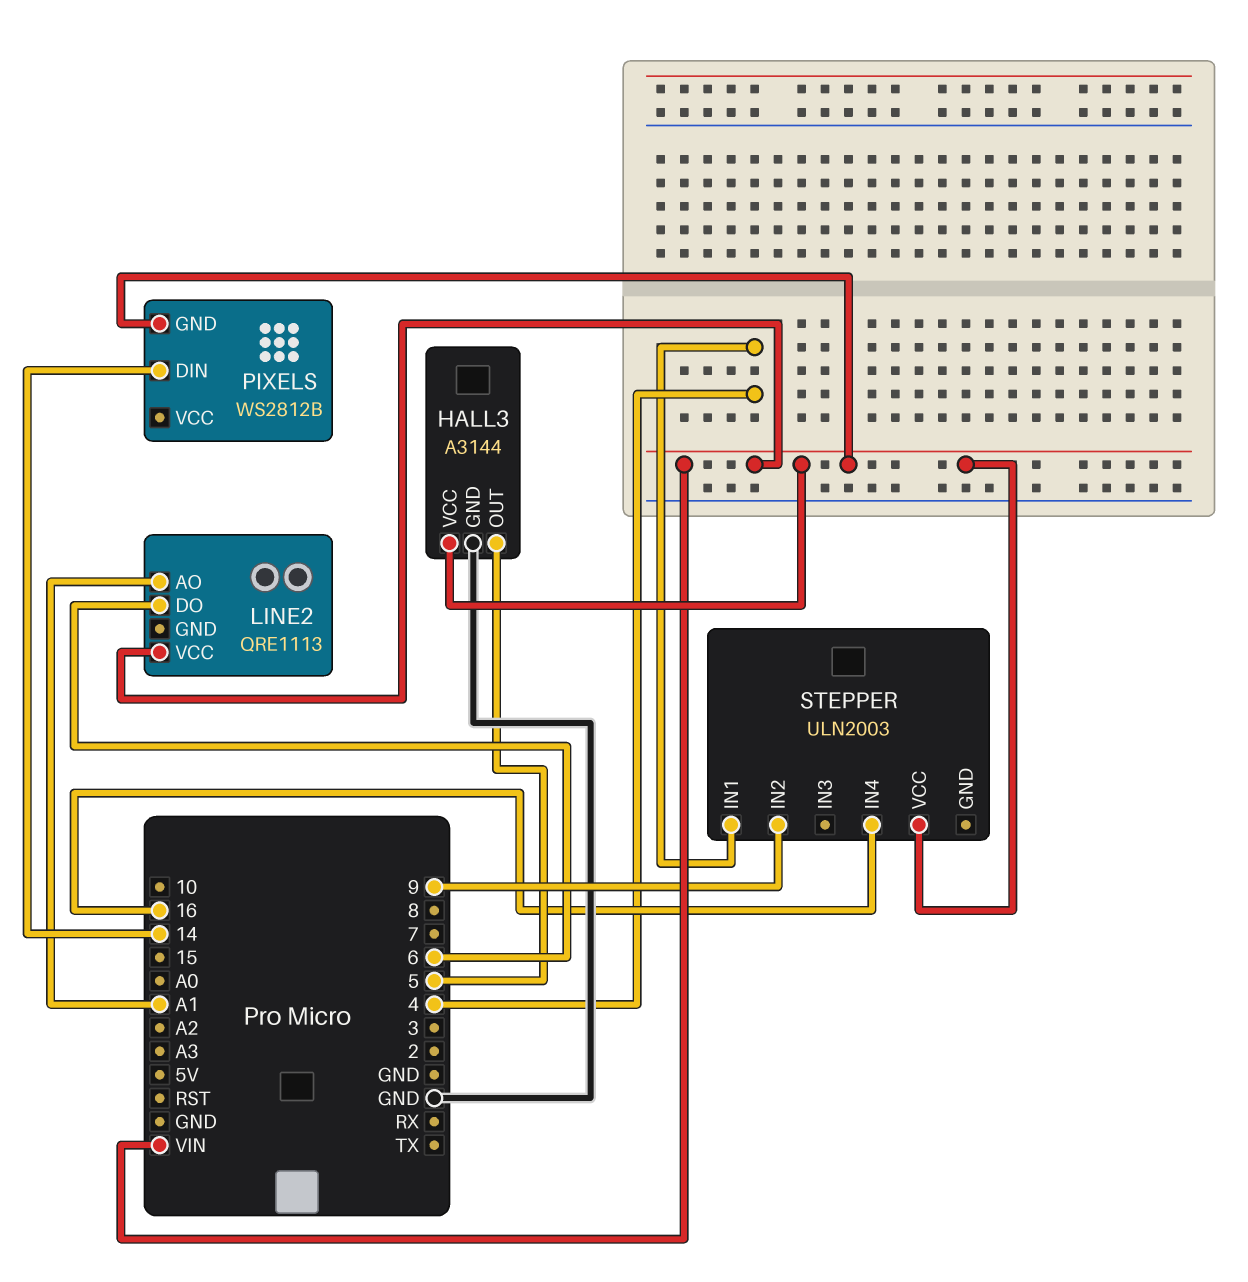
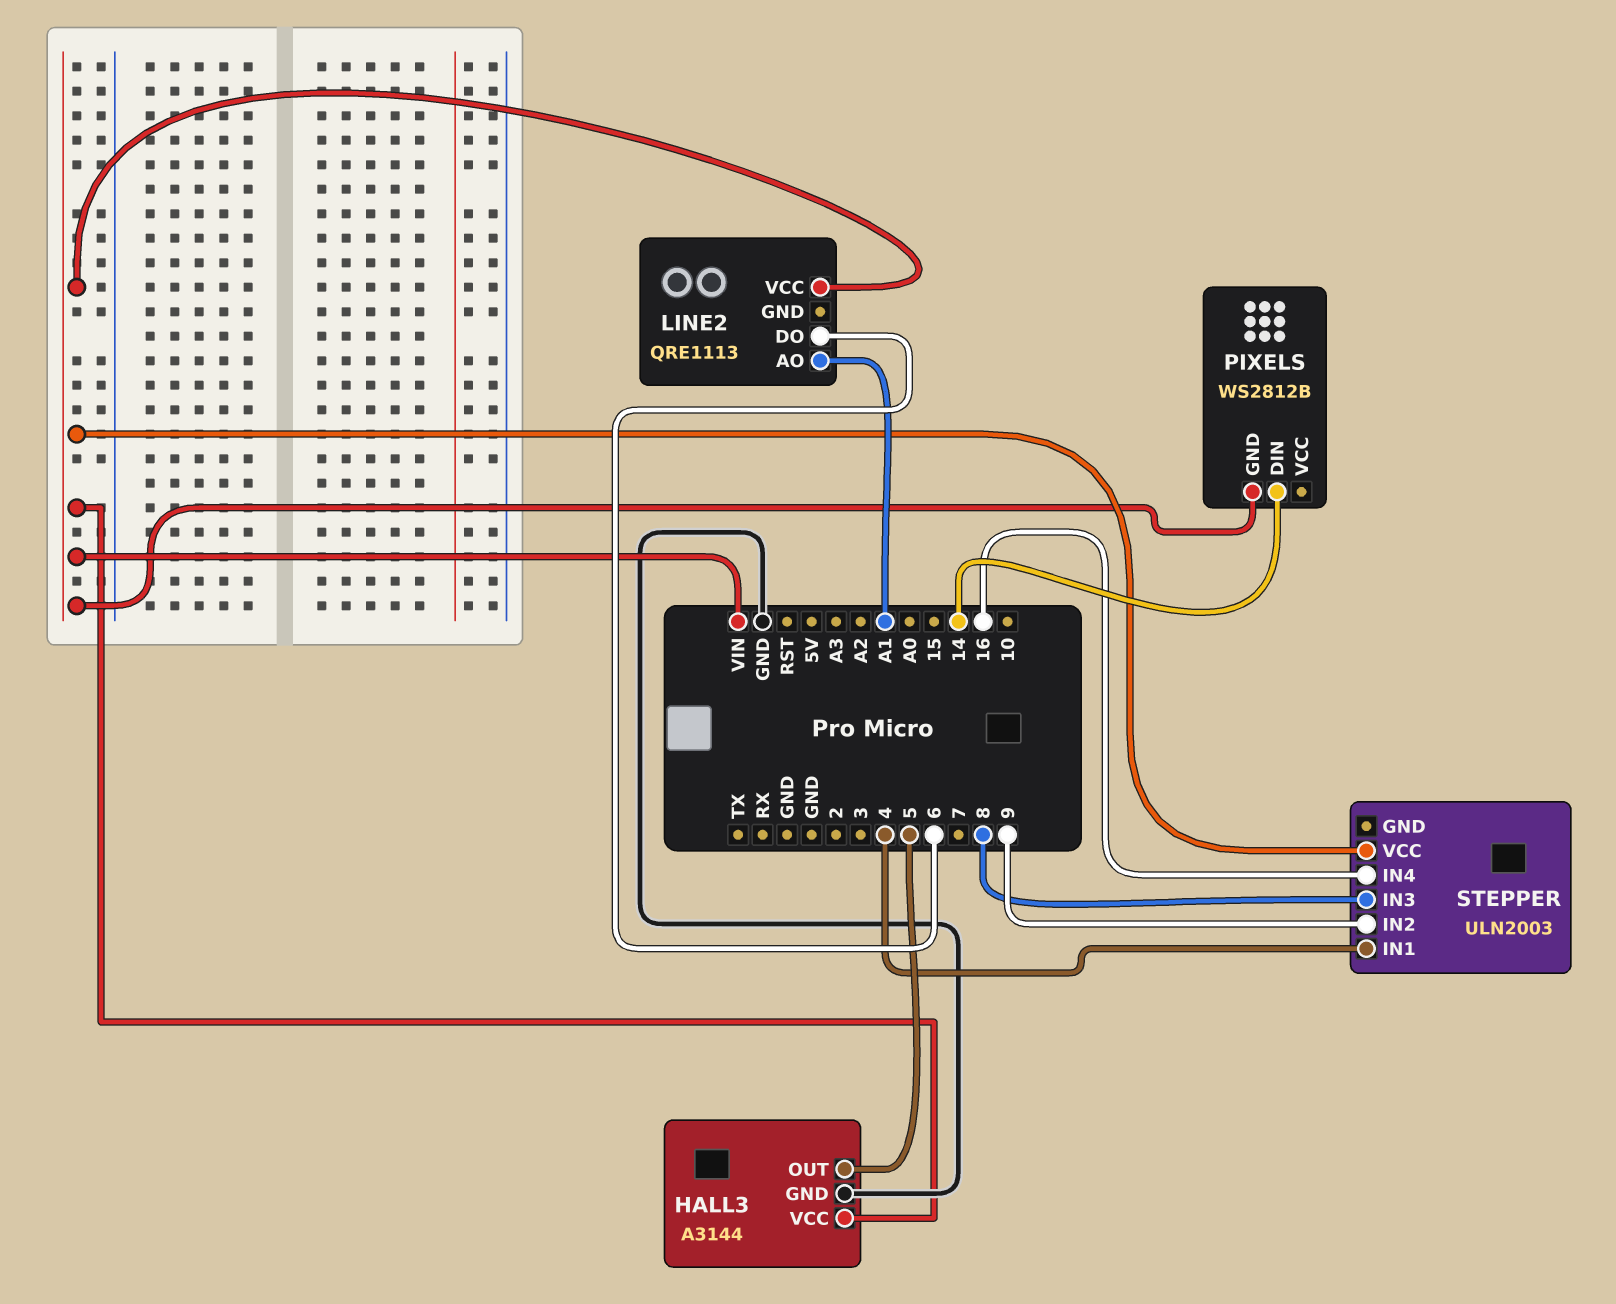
STEPPER pin IN3: none -> 8

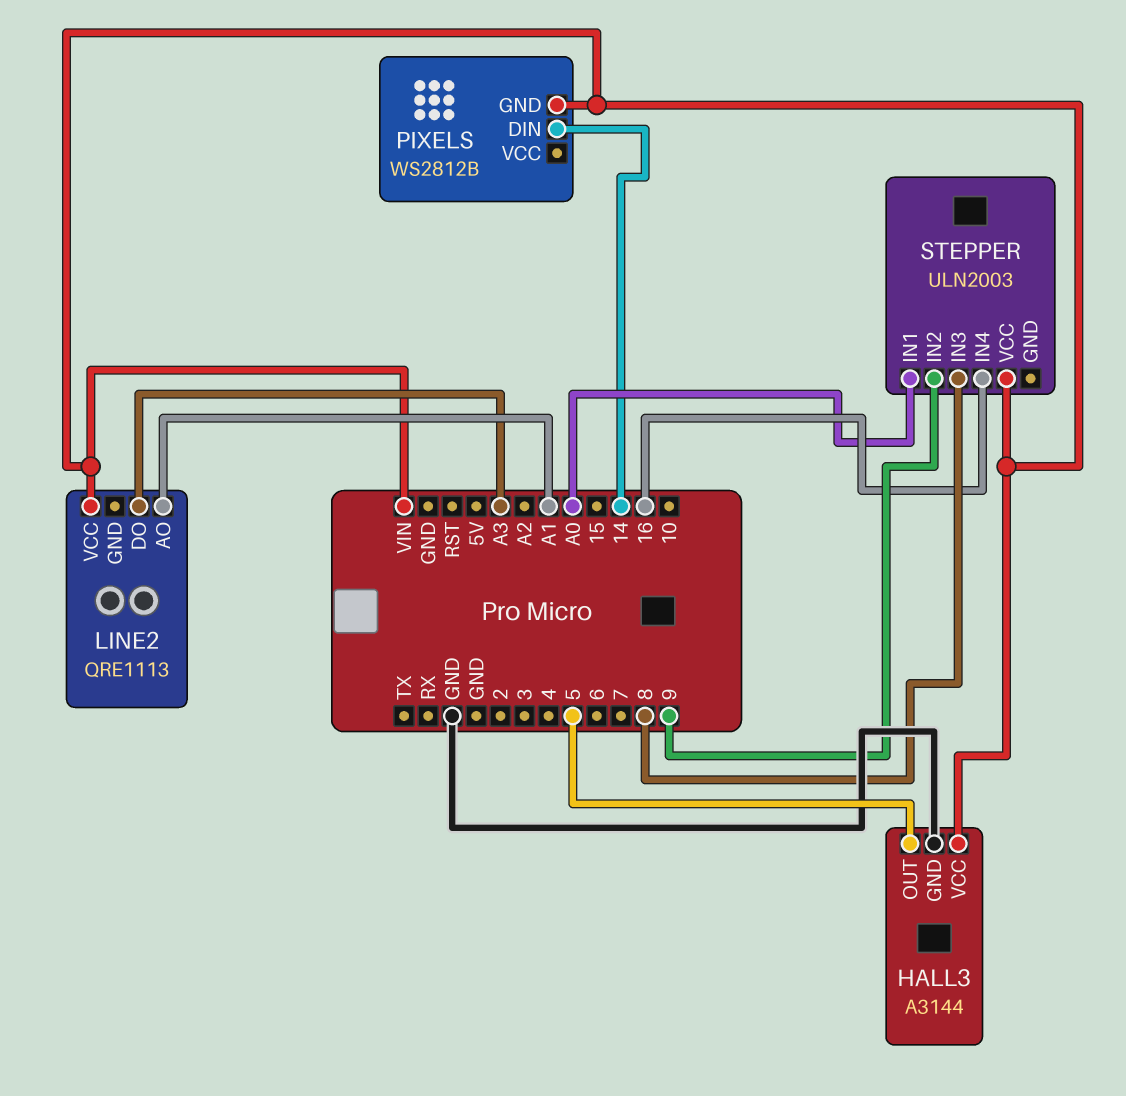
LINE2 pin DO: 6 -> A3
STEPPER pin IN1: 4 -> A0

